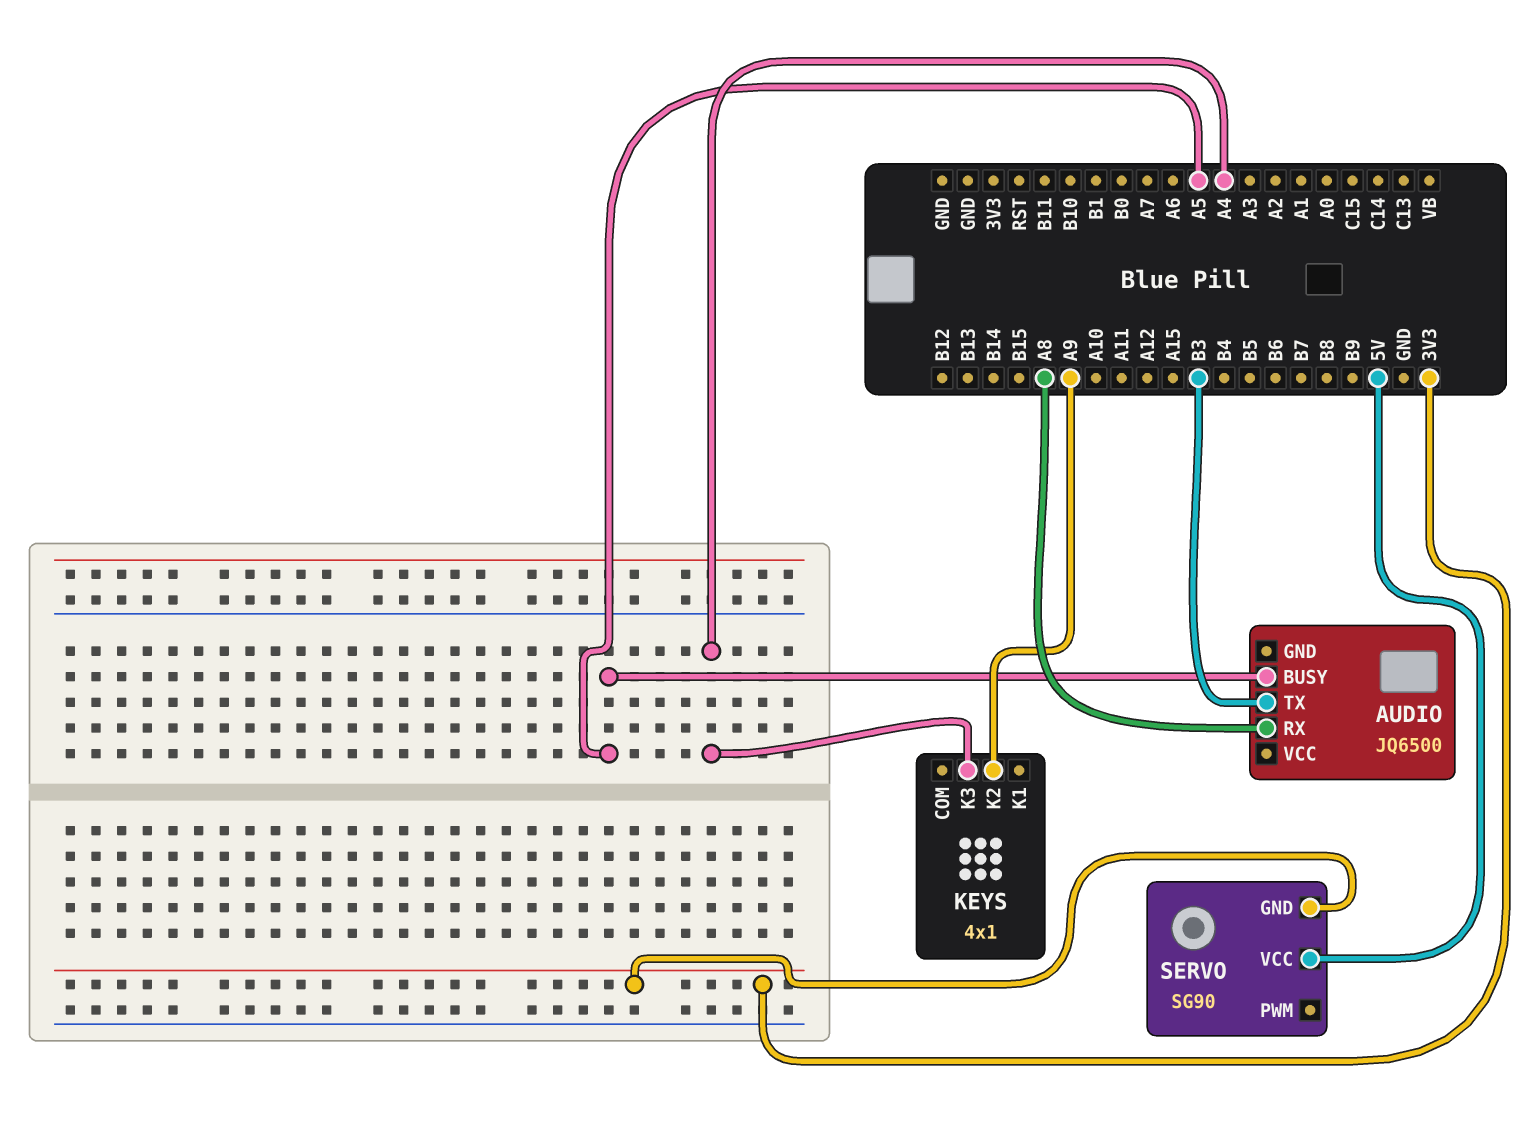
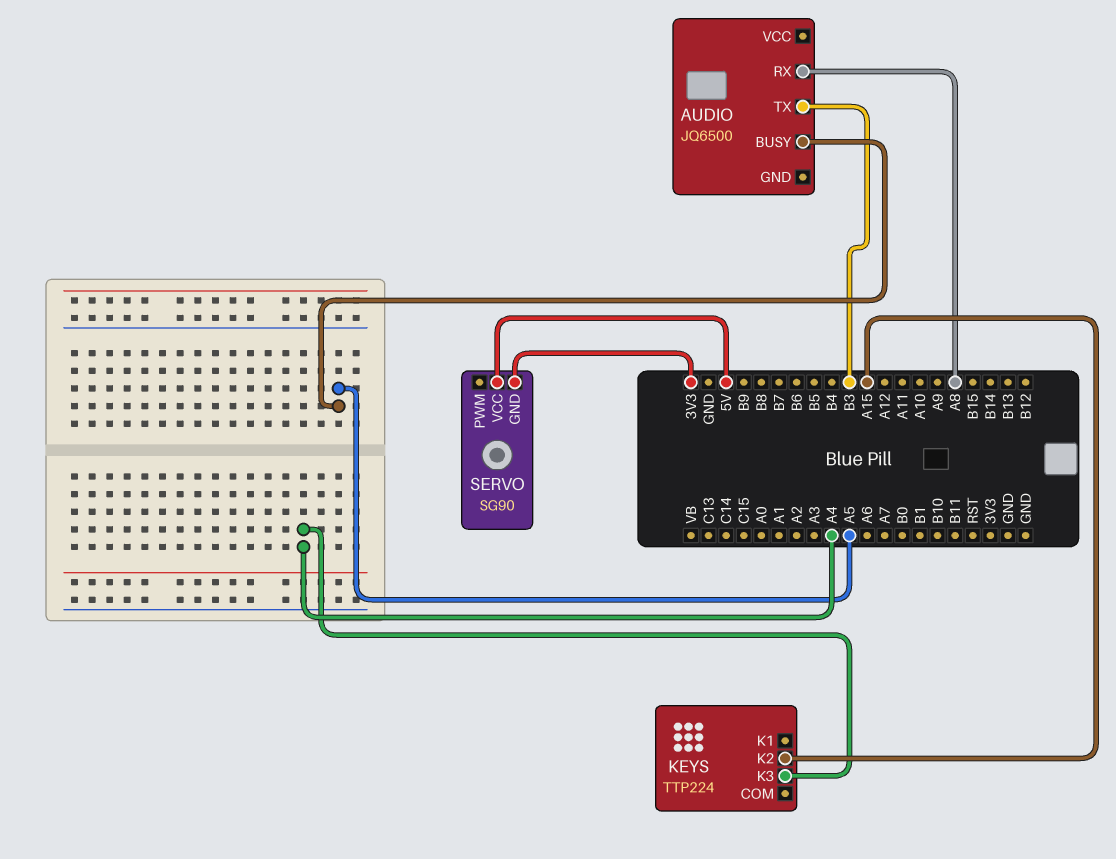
KEYS: 4x1 -> TTP224
KEYS pin K2: A9 -> A15

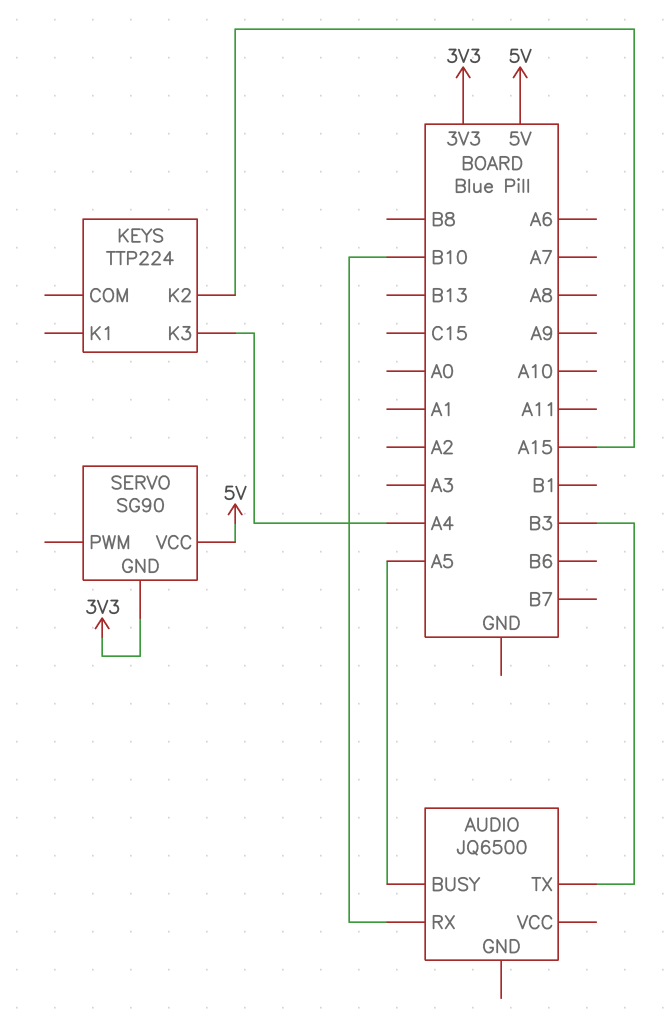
AUDIO pin RX: A8 -> B10

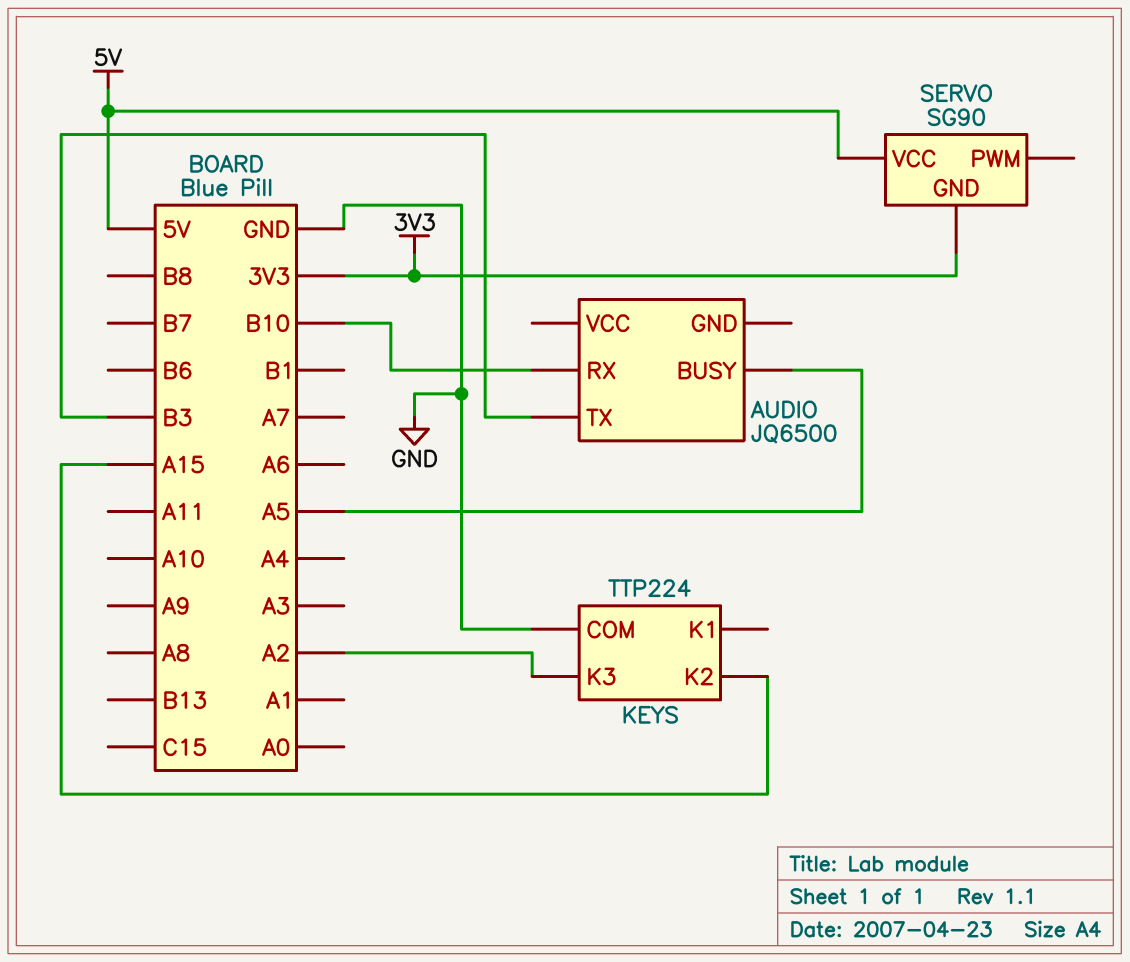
KEYS pin COM: none -> GND
KEYS pin K3: A4 -> A2

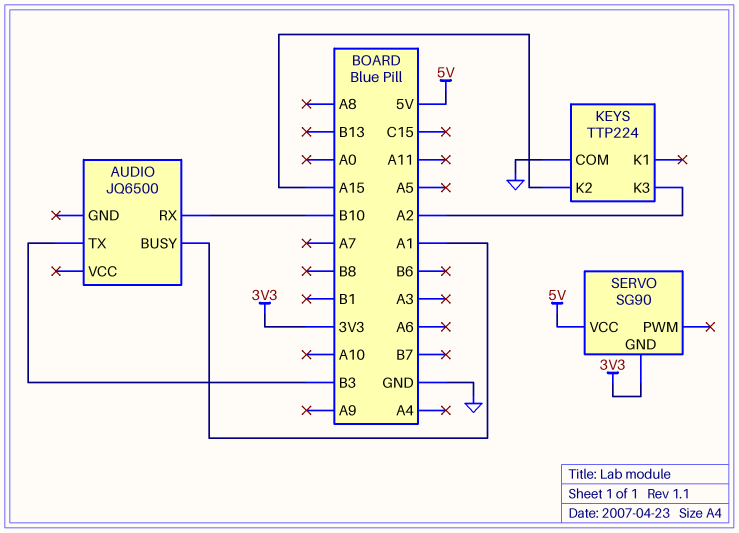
AUDIO pin BUSY: A5 -> A1

